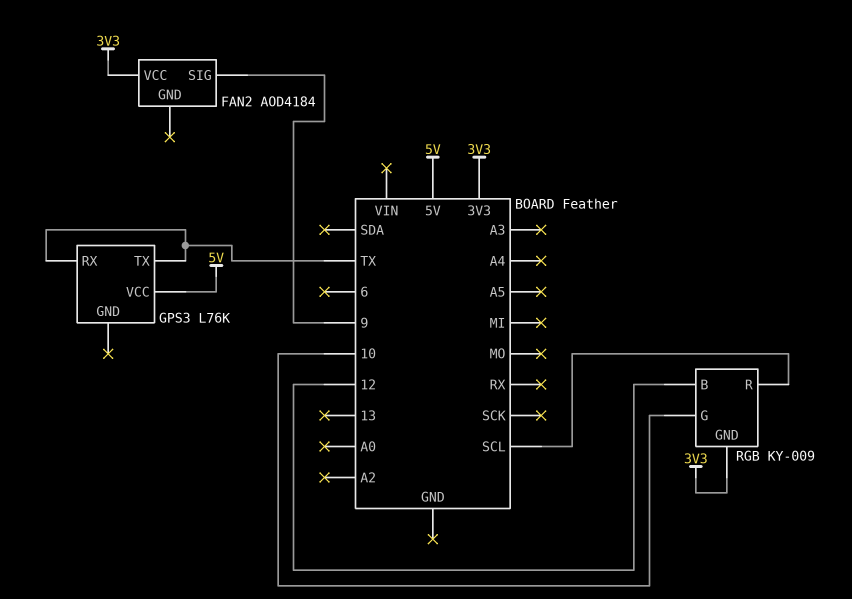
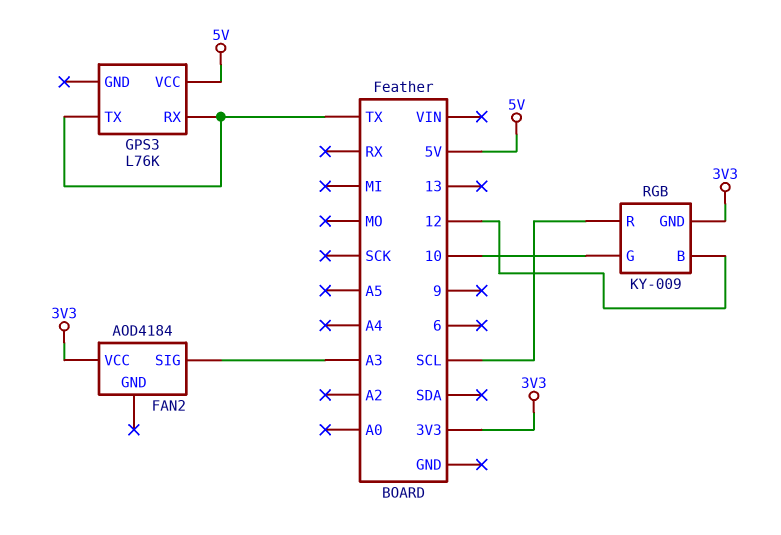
FAN2 pin SIG: 9 -> A3

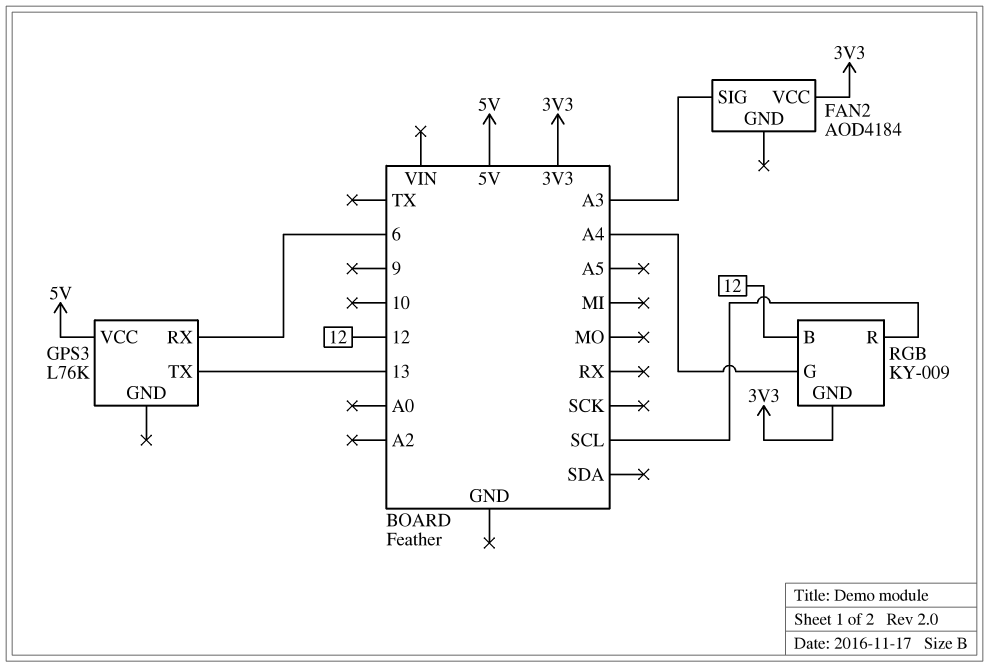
GPS3 pin RX: TX -> 6
GPS3 pin TX: TX -> 13
RGB pin G: 10 -> A4

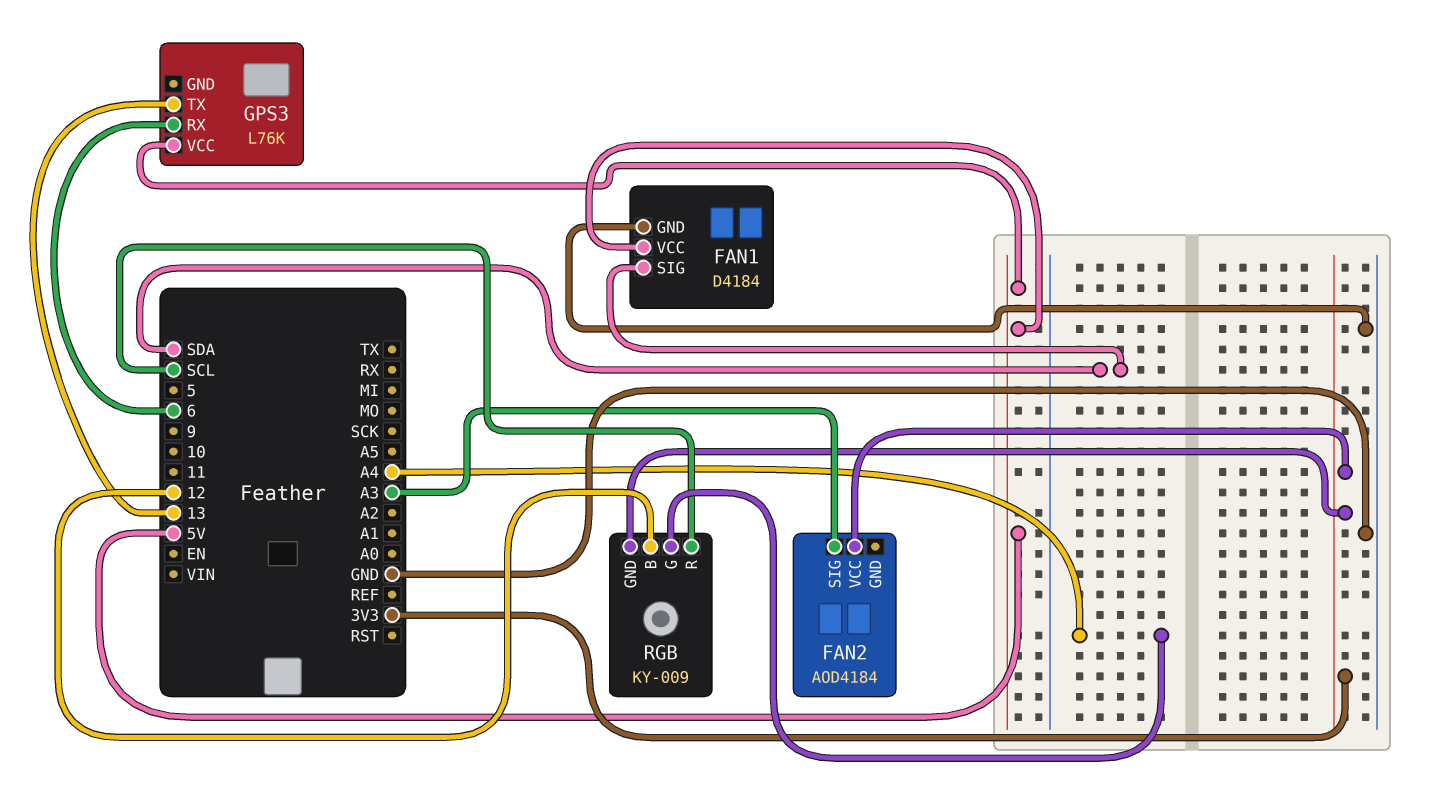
FAN1: none -> D4184
FAN1 pin GND: none -> GND
FAN1 pin SIG: none -> SDA
FAN1 pin VCC: none -> 5V

